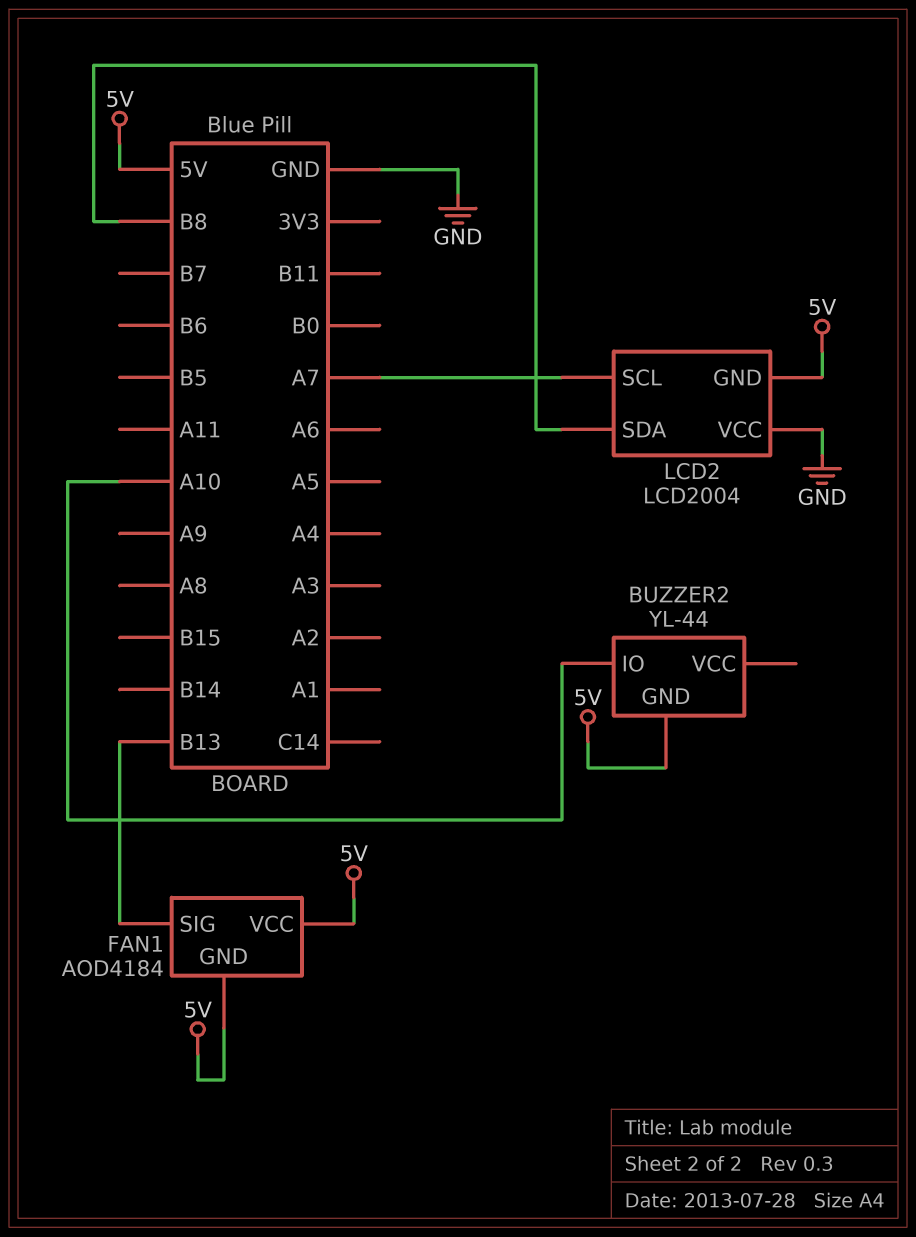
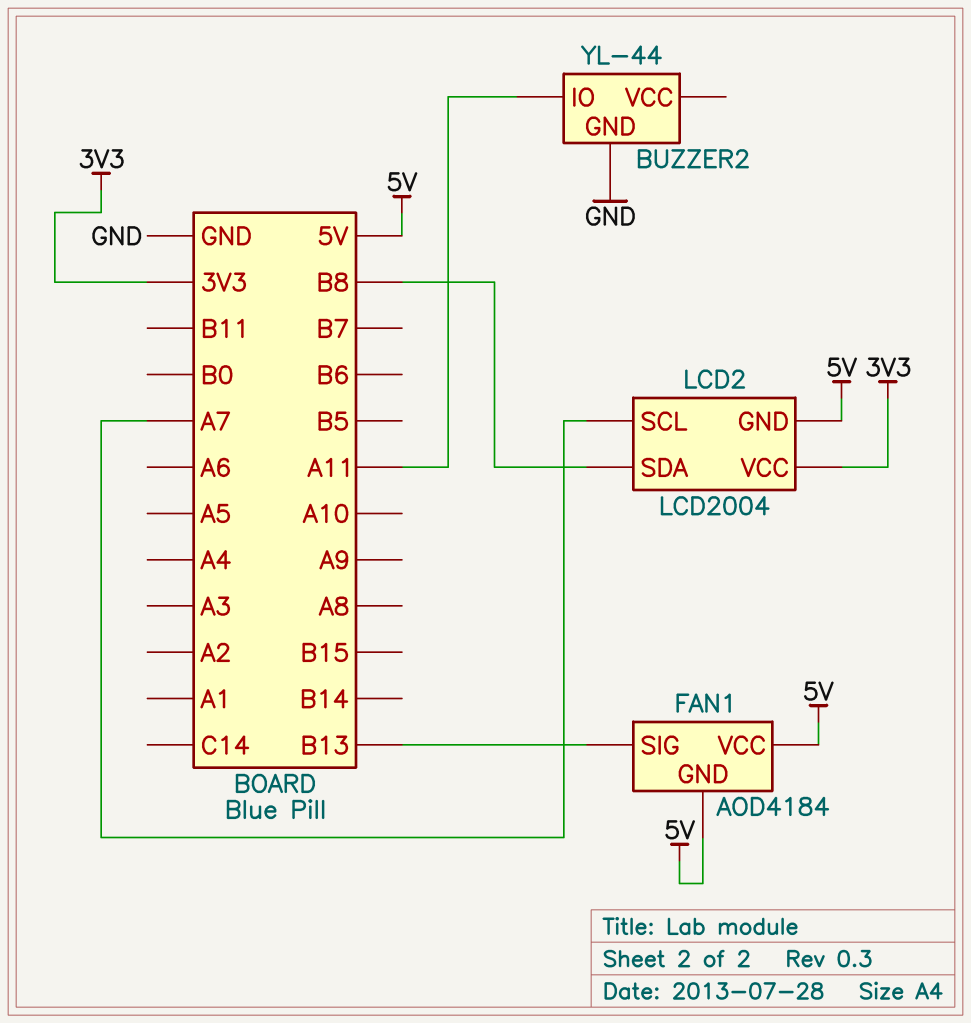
BUZZER2 pin GND: 5V -> GND
BUZZER2 pin IO: A10 -> A11
LCD2 pin VCC: GND -> 3V3

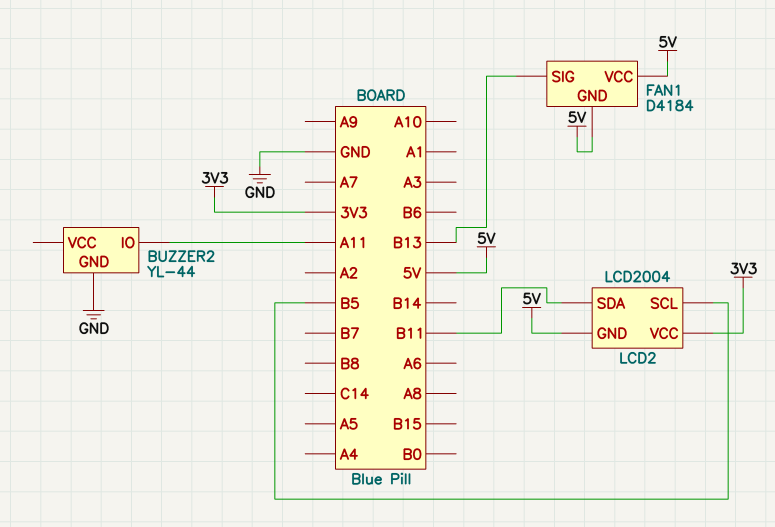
FAN1: AOD4184 -> D4184
LCD2 pin SCL: A7 -> B5
LCD2 pin SDA: B8 -> B11

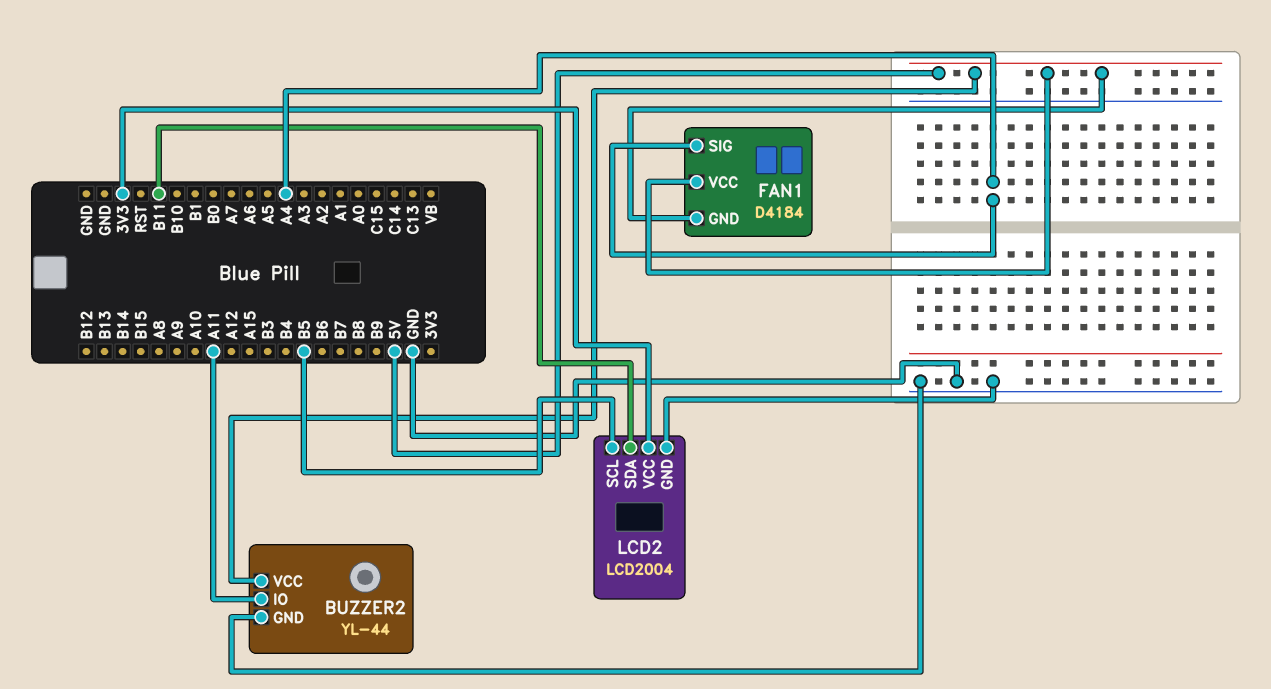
BUZZER2 pin VCC: none -> 5V
FAN1 pin SIG: B13 -> A4
LCD2 pin GND: 5V -> GND

